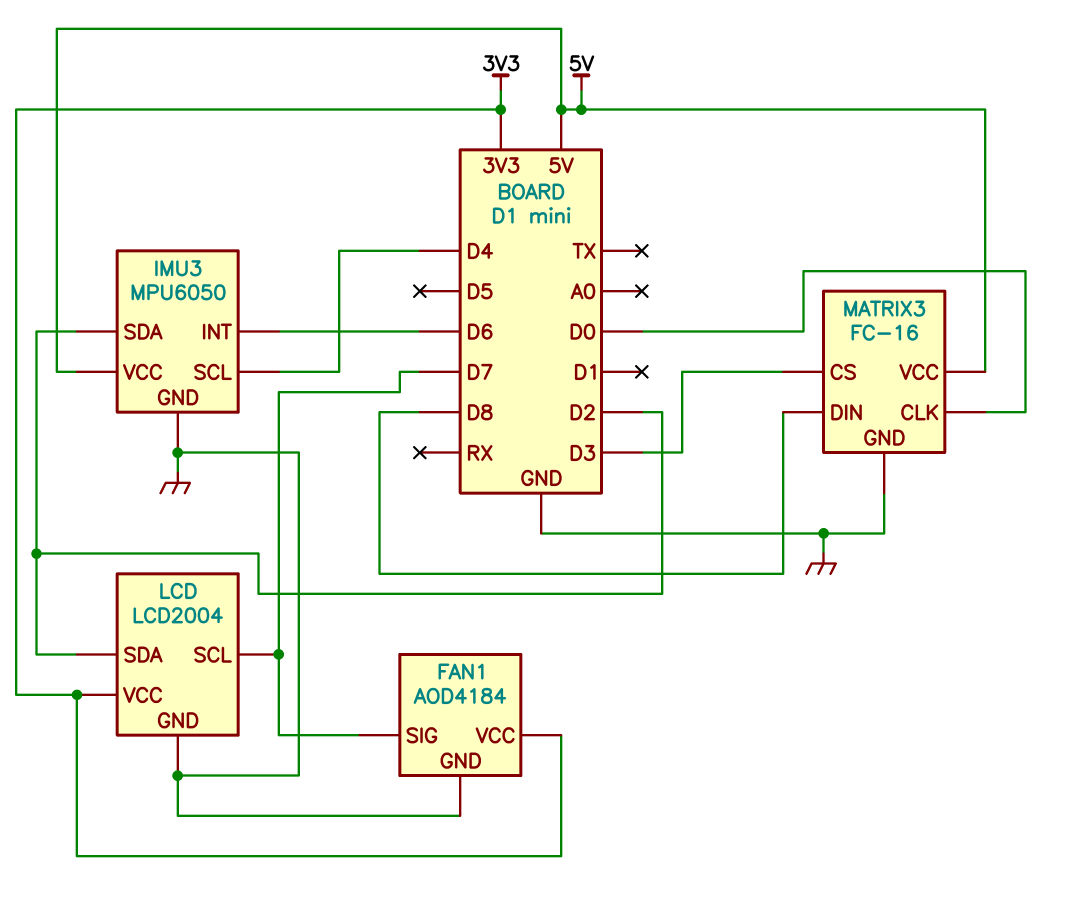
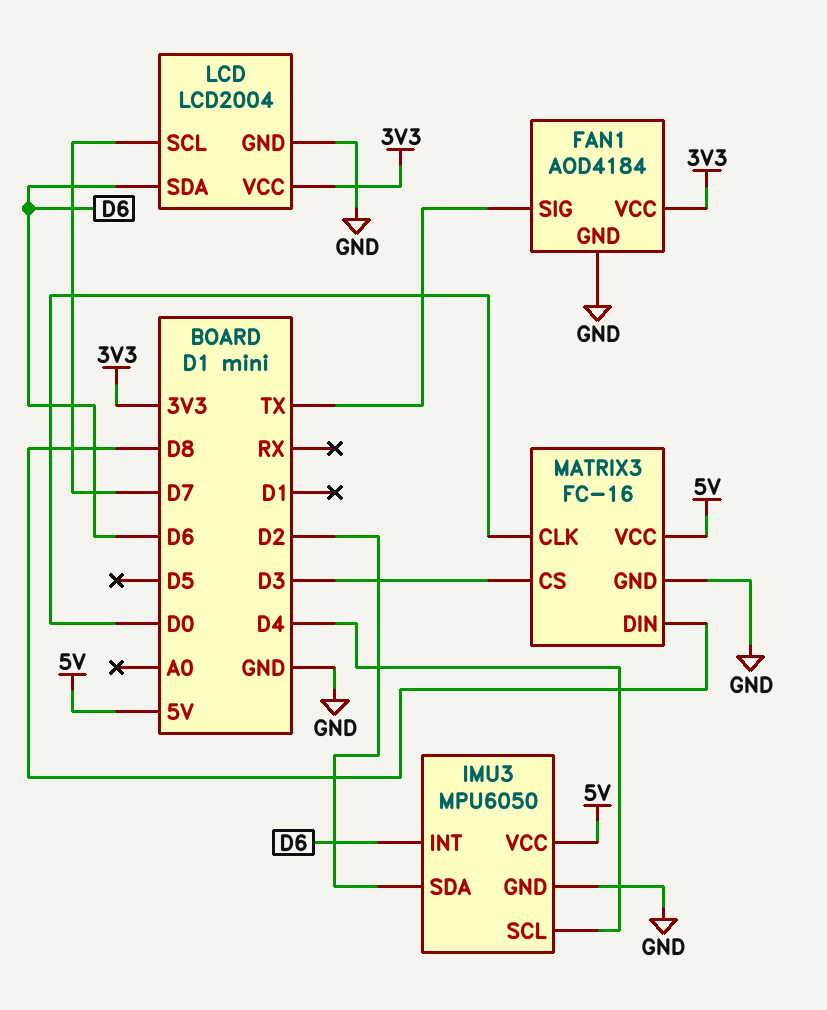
FAN1 pin SIG: D7 -> TX
LCD pin SDA: D2 -> D6

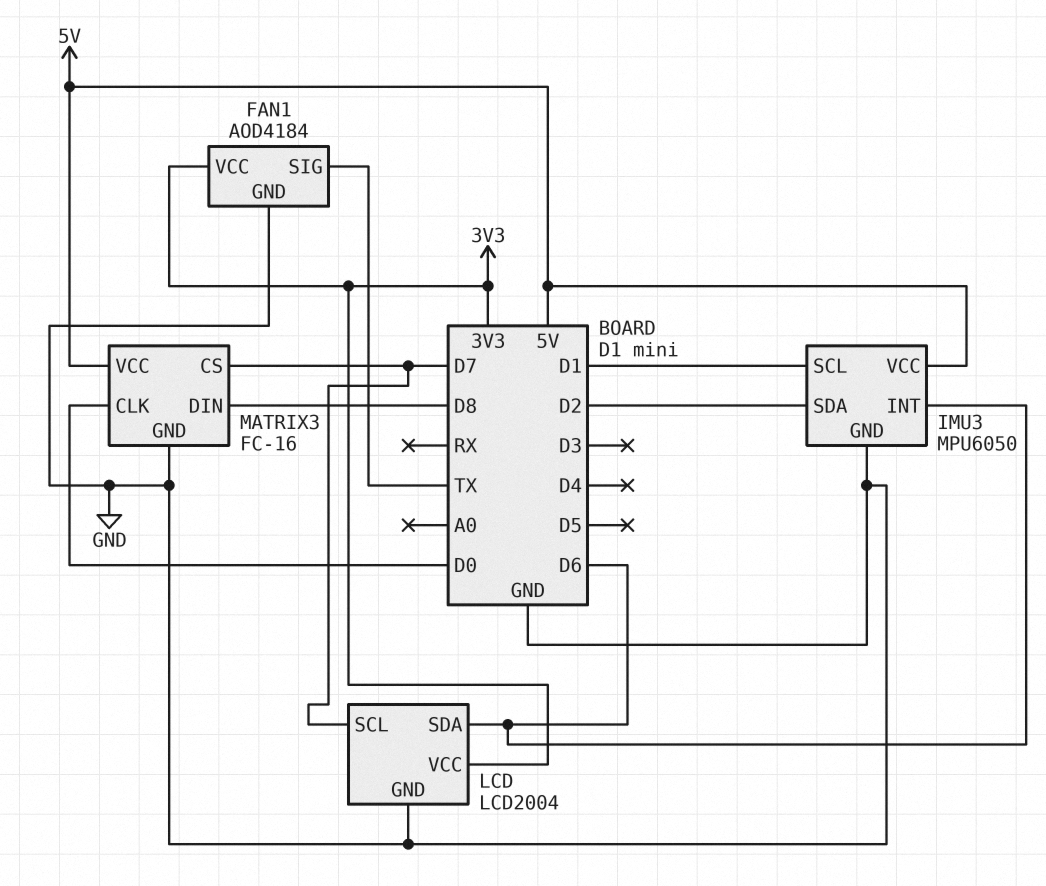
IMU3 pin SCL: D4 -> D1
MATRIX3 pin CS: D3 -> D7

